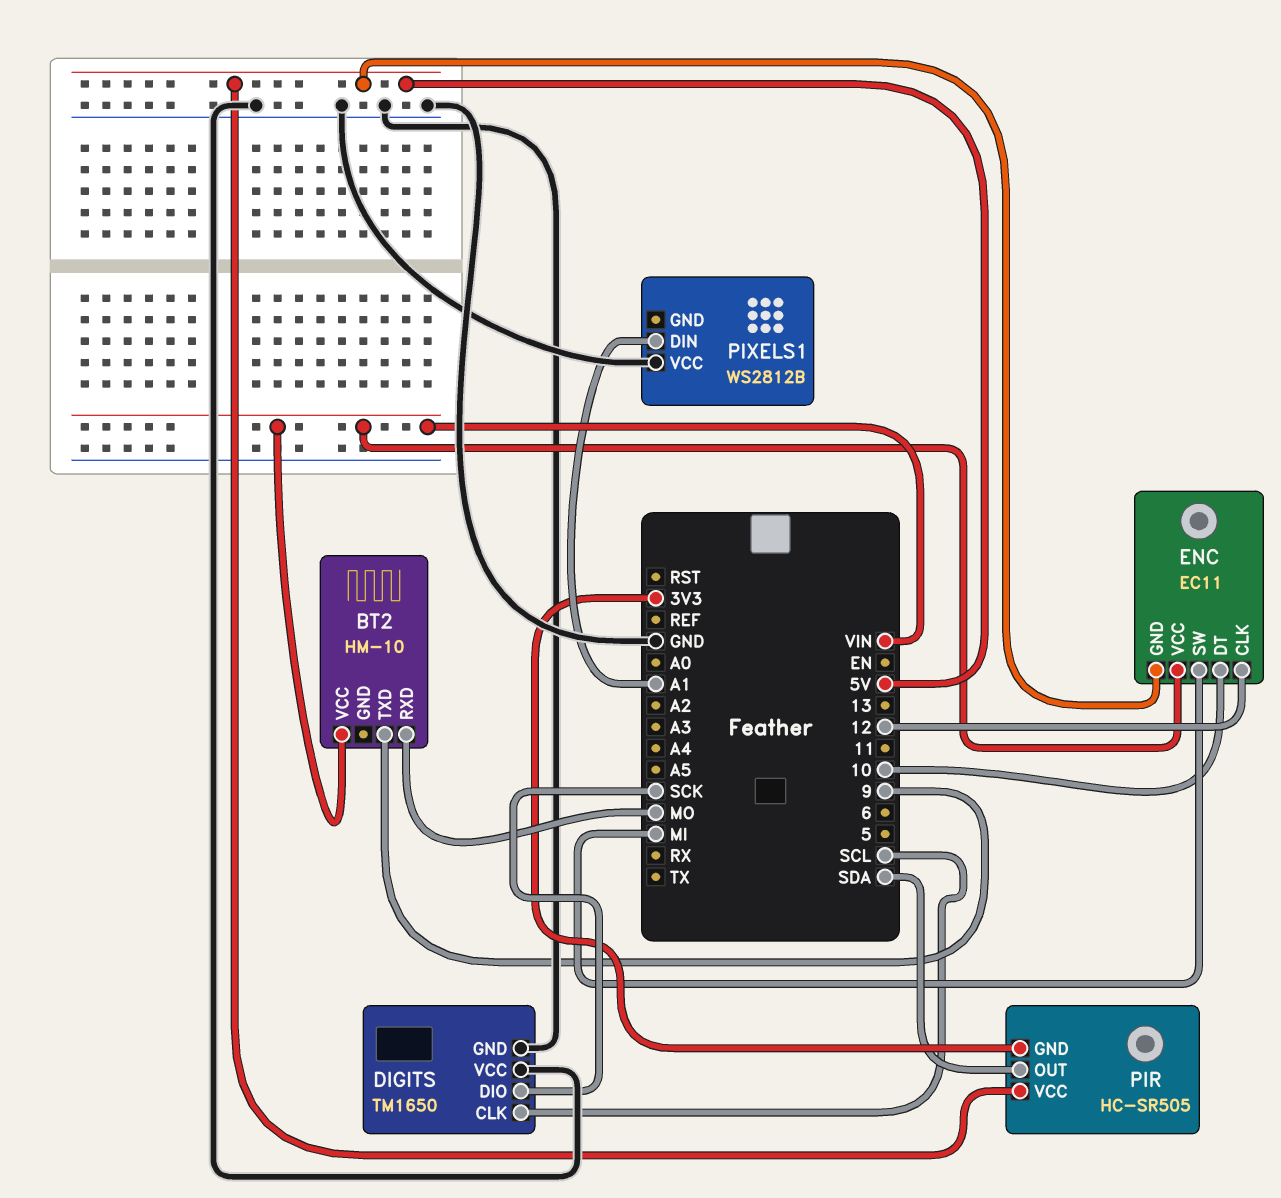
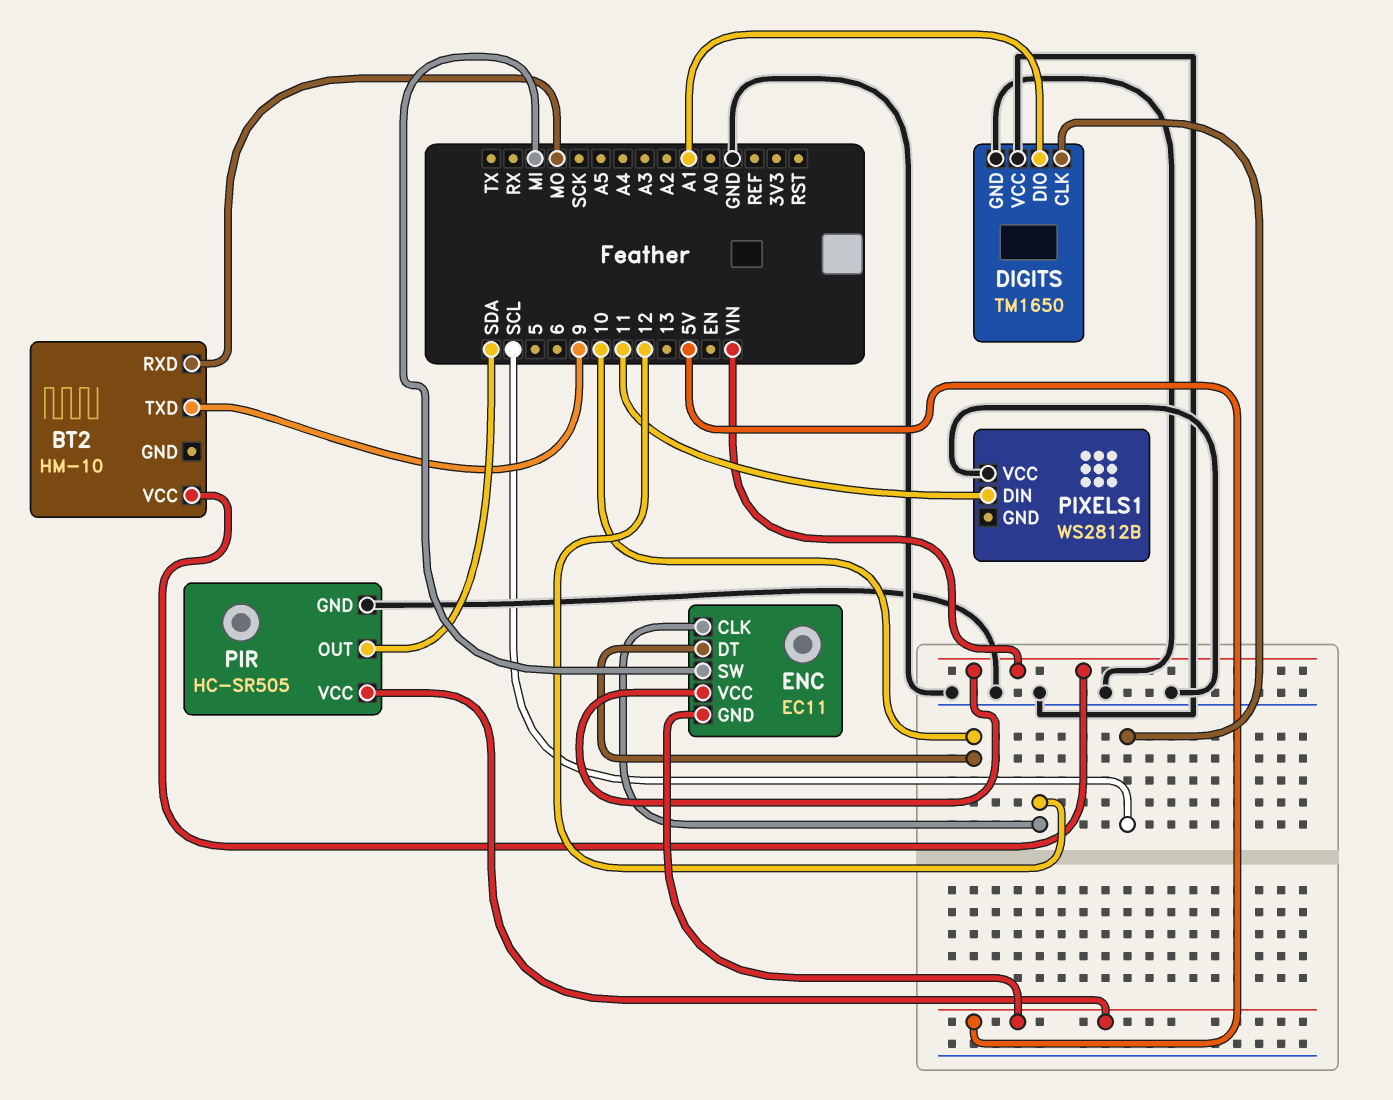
DIGITS pin DIO: SCK -> A1
PIR pin GND: 3V3 -> GND
PIXELS1 pin DIN: A1 -> 11

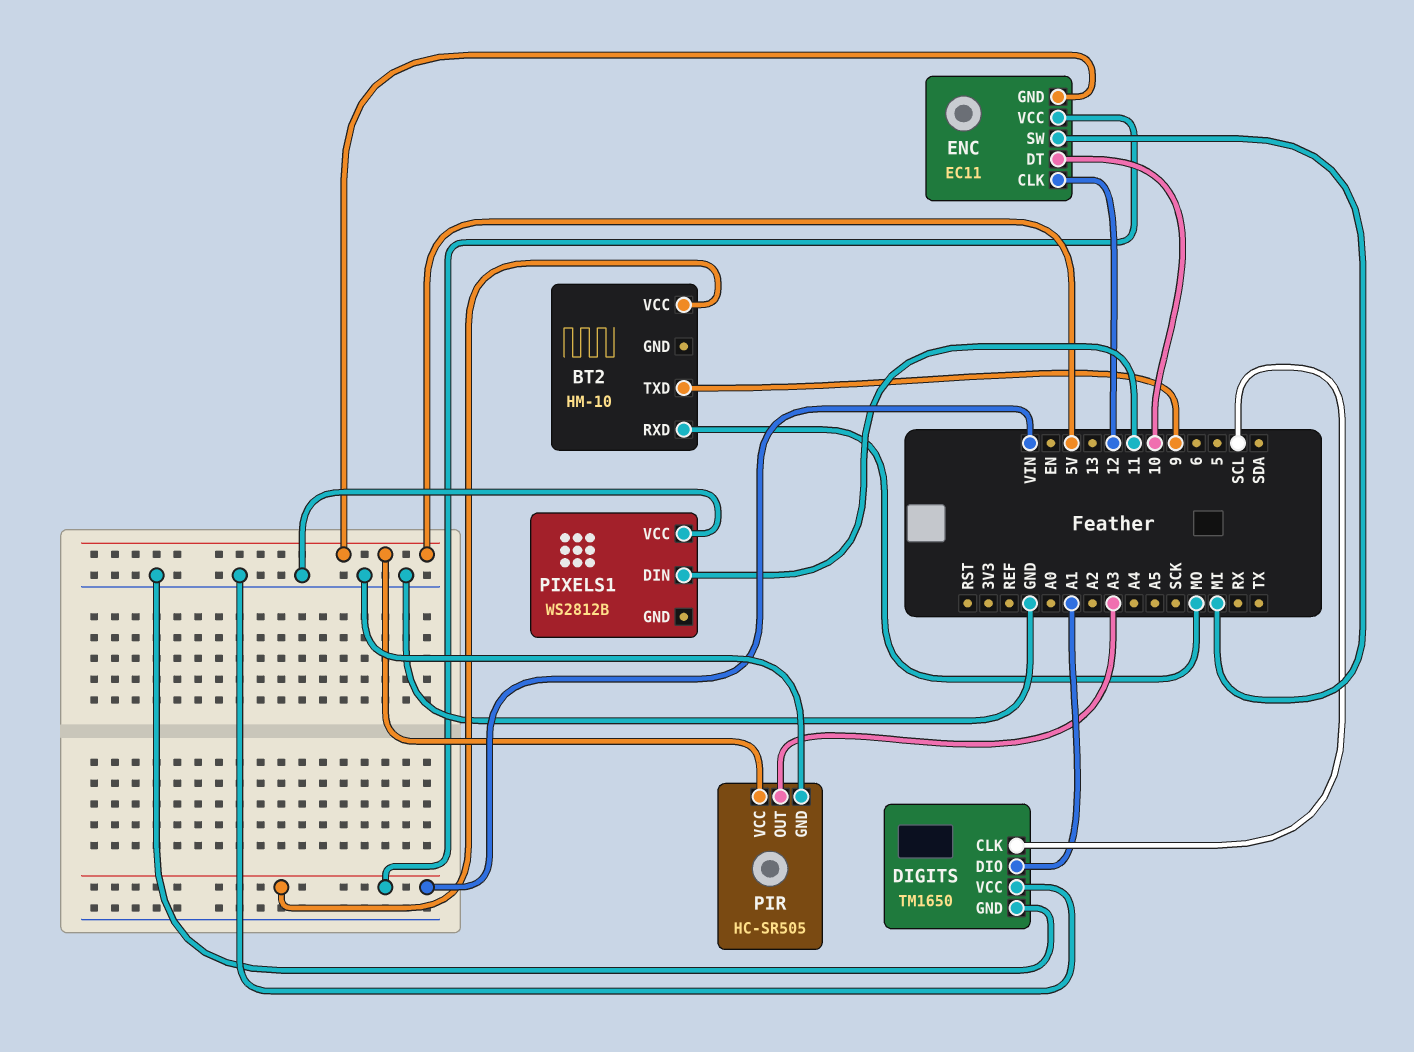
PIR pin OUT: SDA -> A3

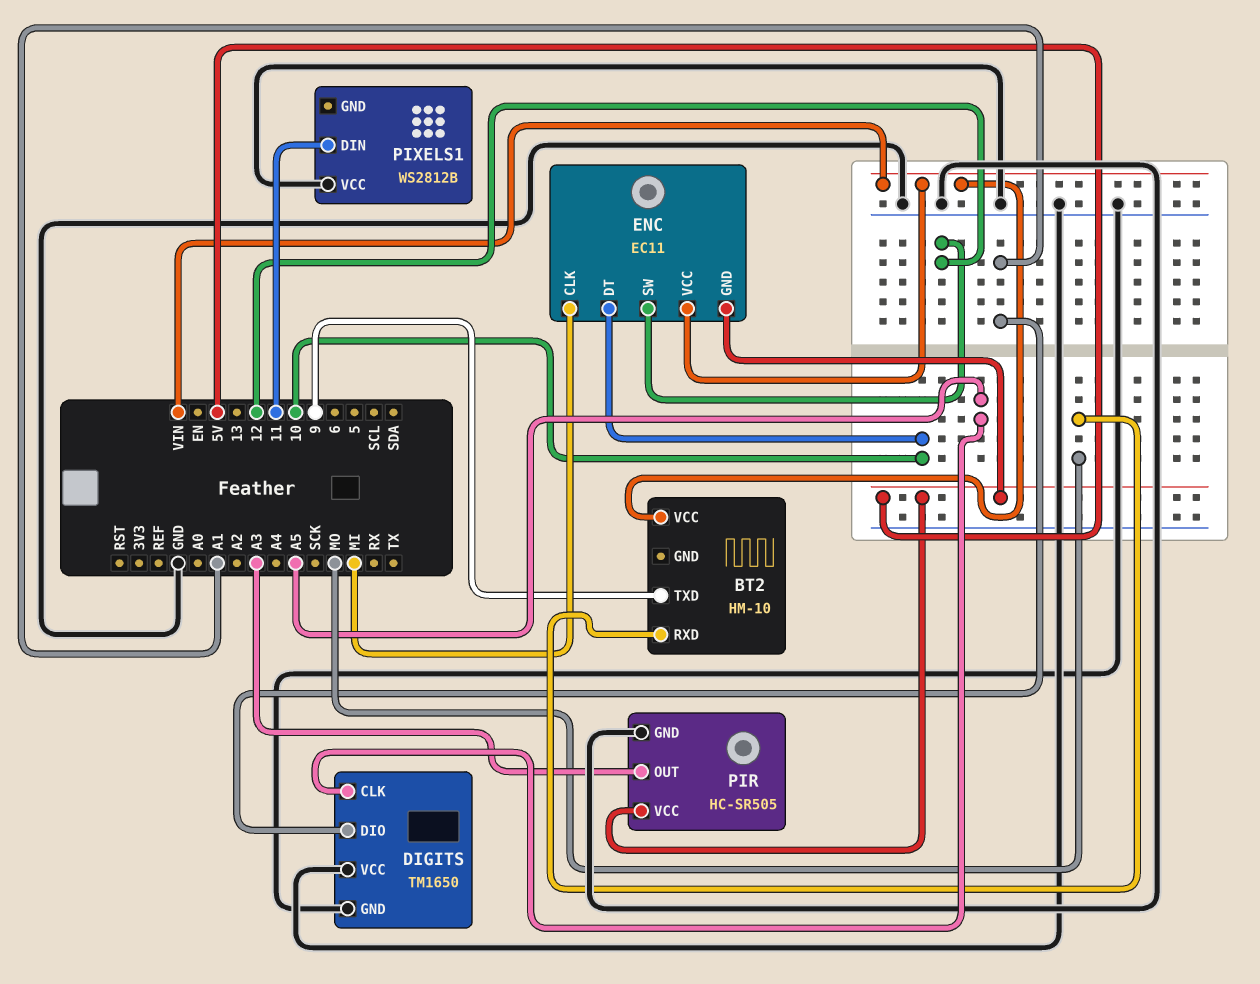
DIGITS pin CLK: SCL -> A5
ENC pin CLK: 12 -> MI
ENC pin SW: MI -> 12

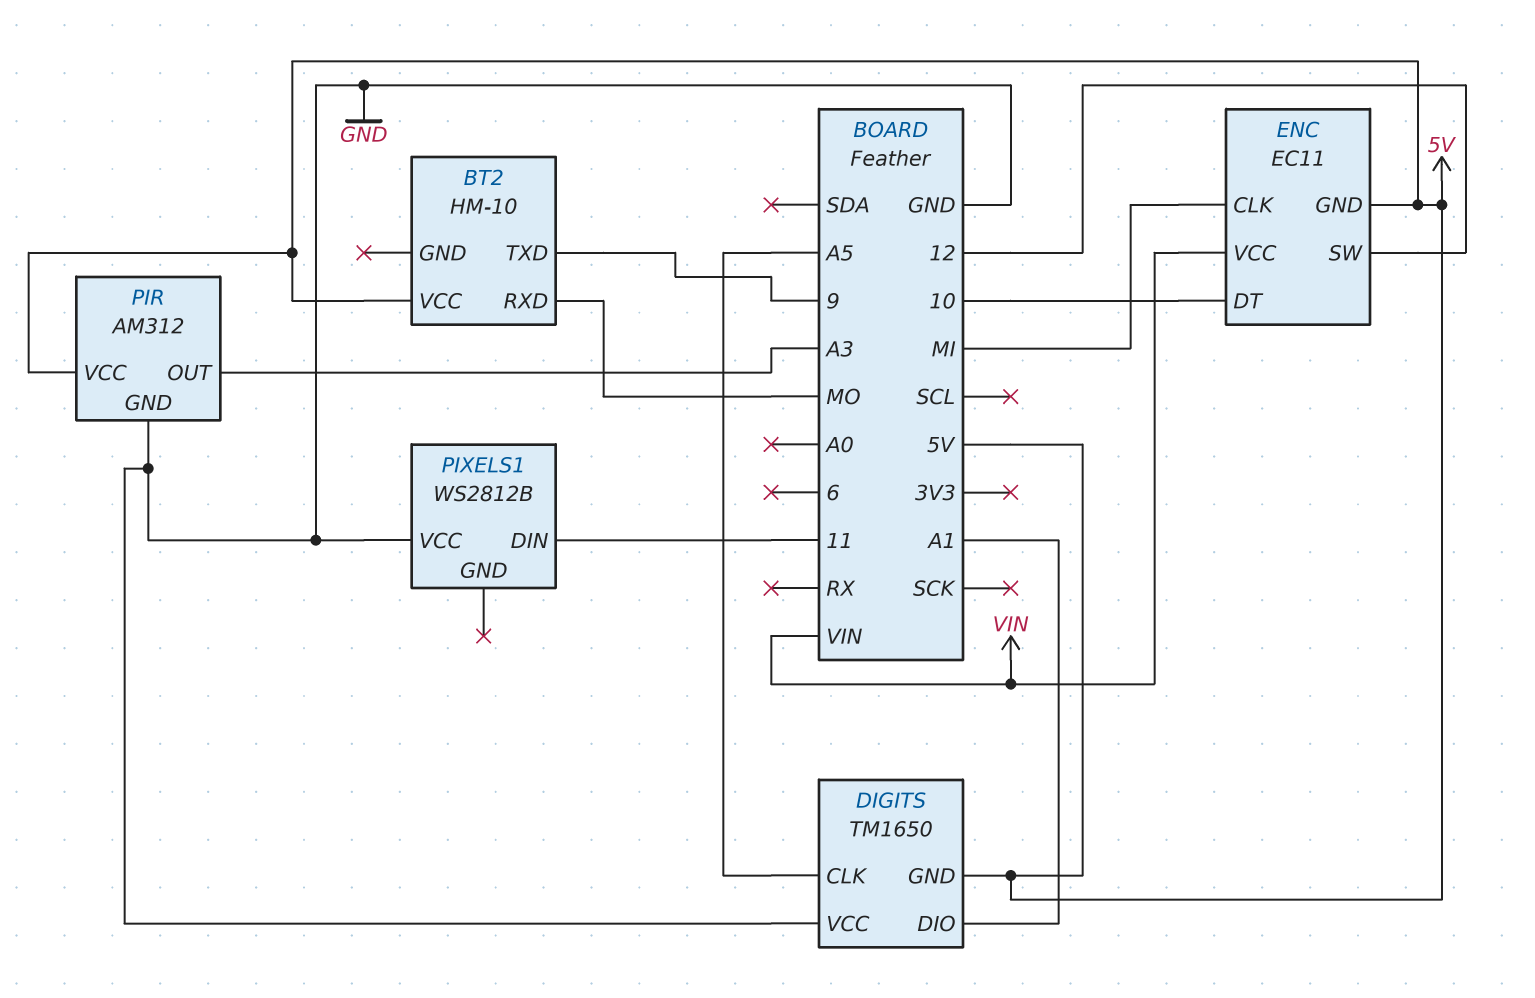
BT2 pin VCC: VIN -> 5V
DIGITS pin GND: GND -> 5V
PIR: HC-SR505 -> AM312

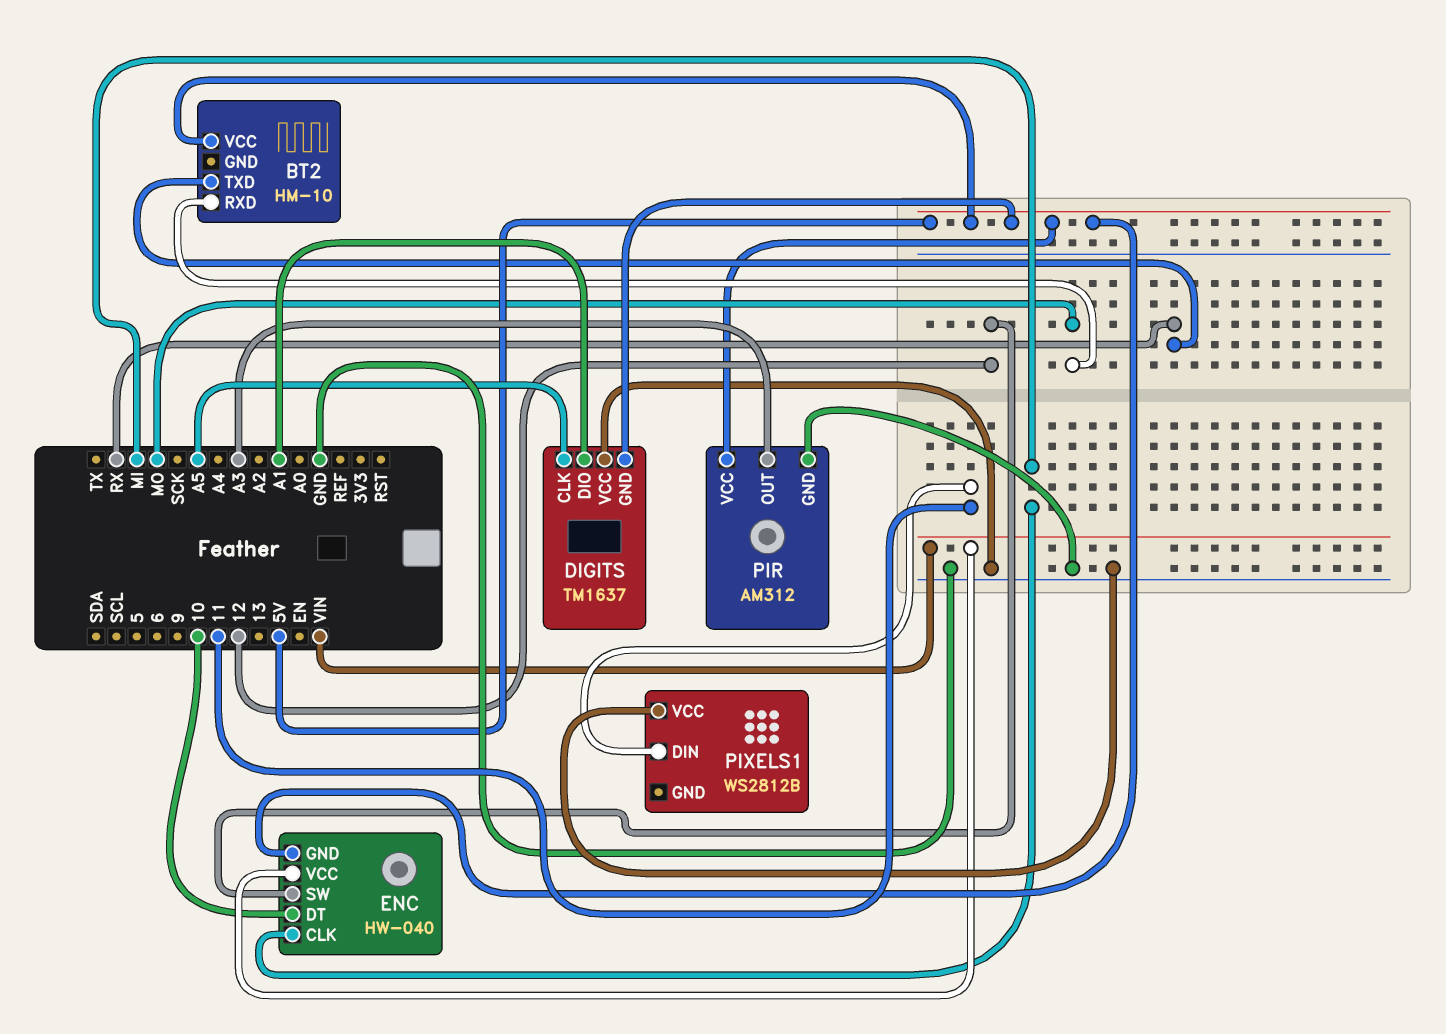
BT2 pin TXD: 9 -> RX
DIGITS: TM1650 -> TM1637
ENC: EC11 -> HW-040

